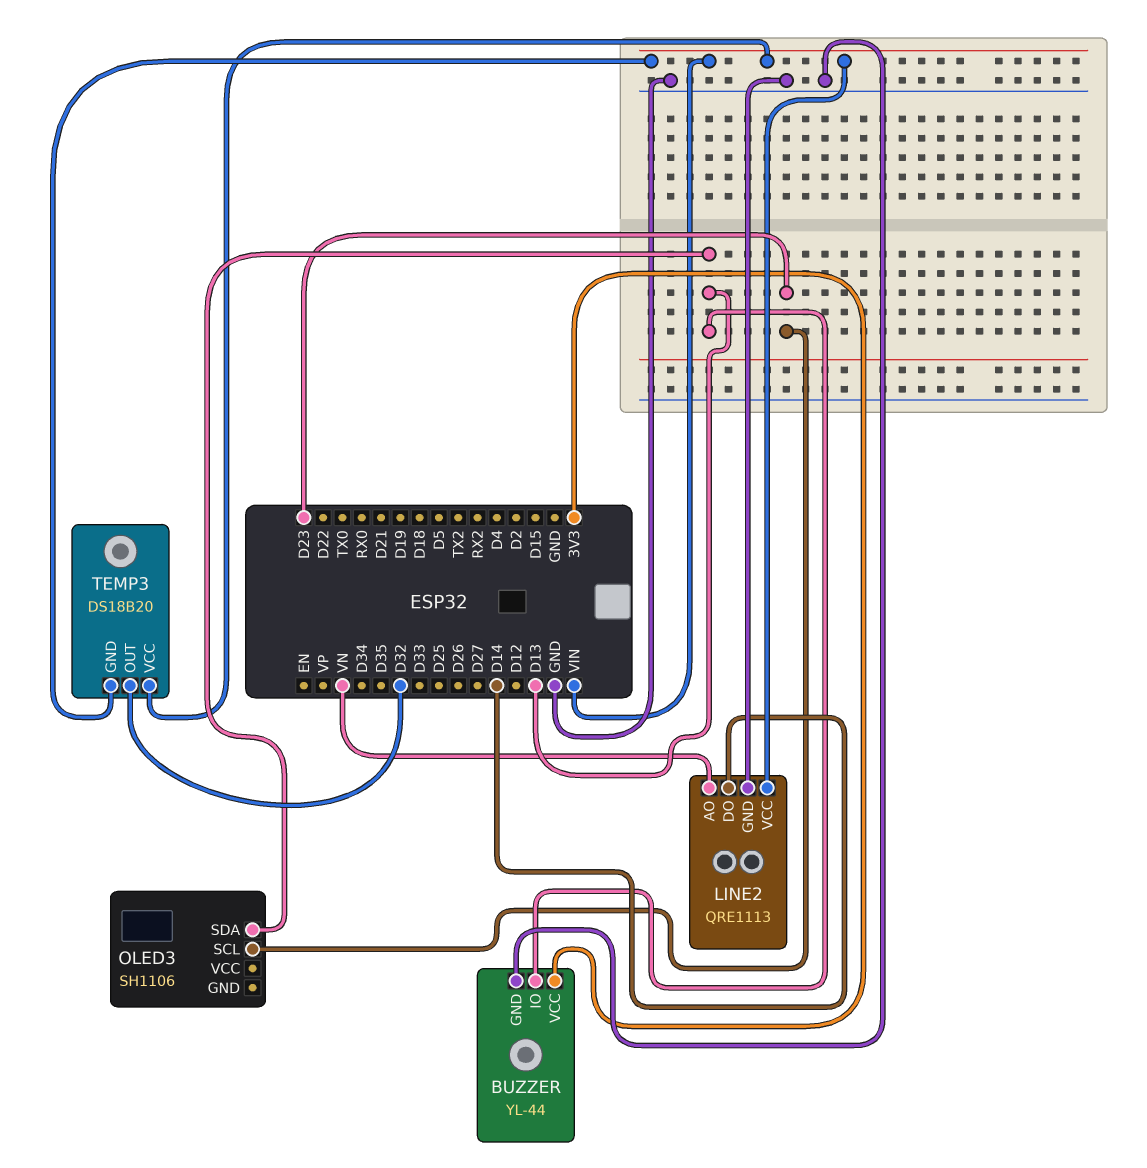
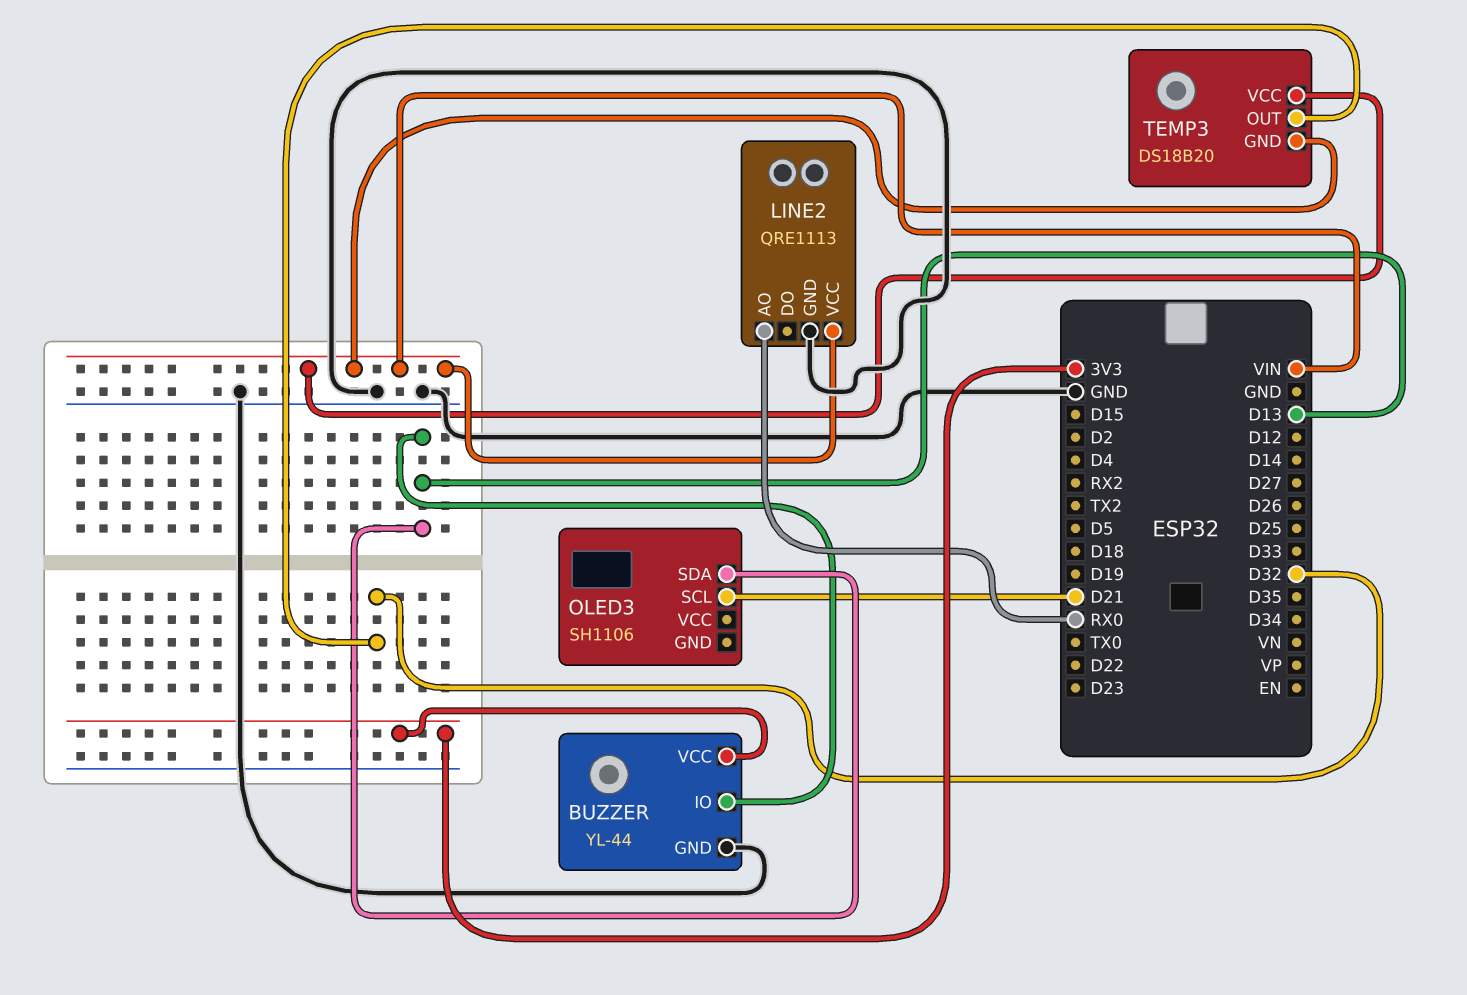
LINE2 pin AO: VN -> RX0
LINE2 pin DO: D14 -> none
OLED3 pin SCL: D23 -> D21

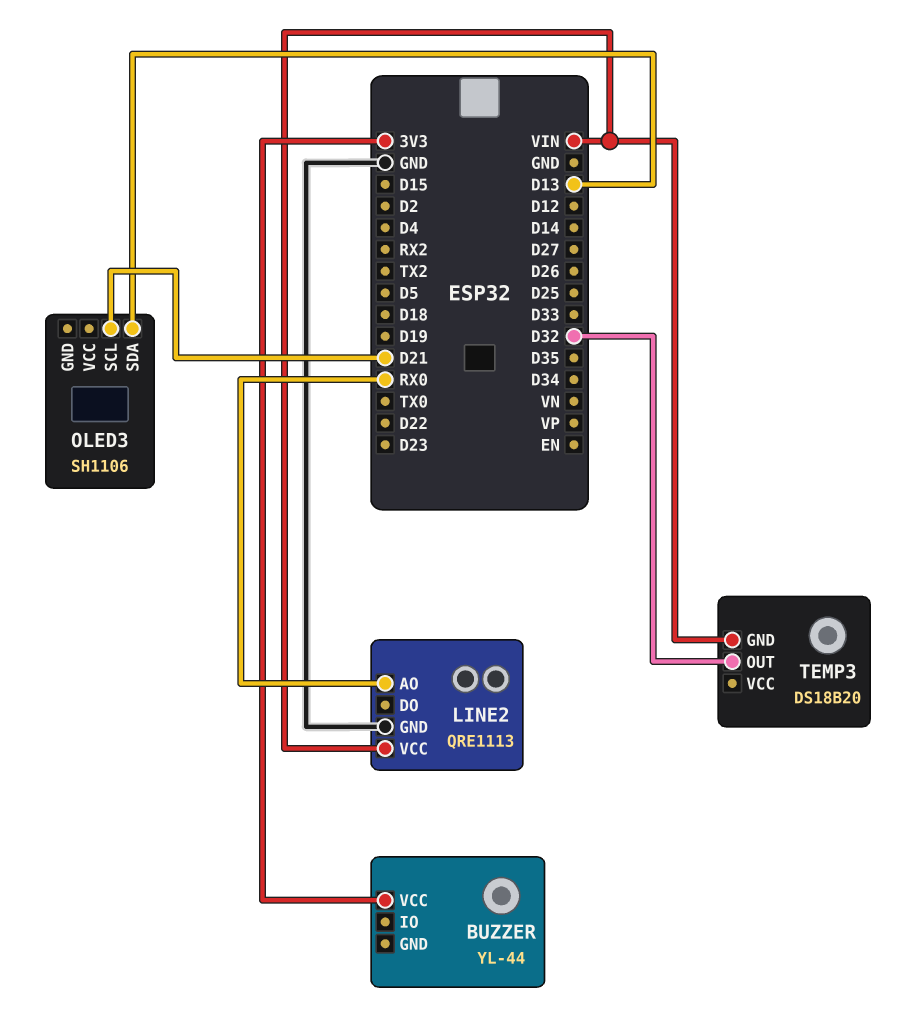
BUZZER pin GND: GND -> none
BUZZER pin IO: D13 -> none
TEMP3 pin VCC: VIN -> none

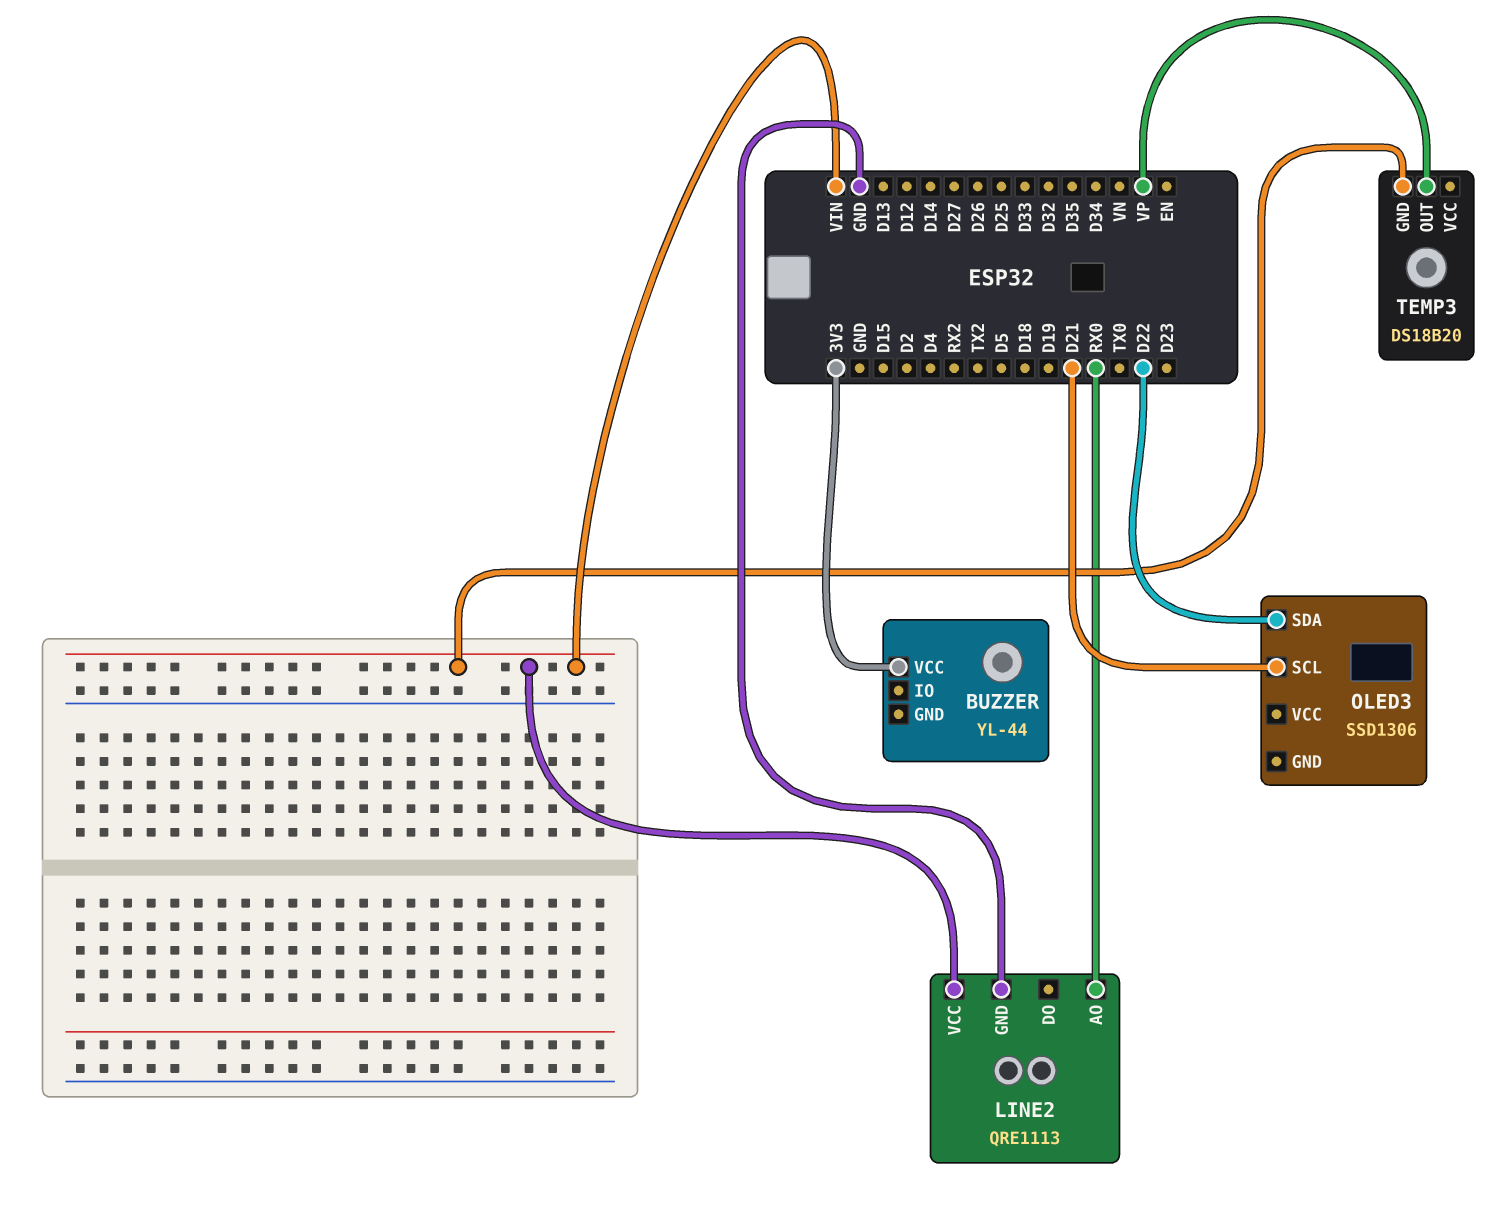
OLED3: SH1106 -> SSD1306
OLED3 pin SDA: D13 -> D22
TEMP3 pin OUT: D32 -> VP

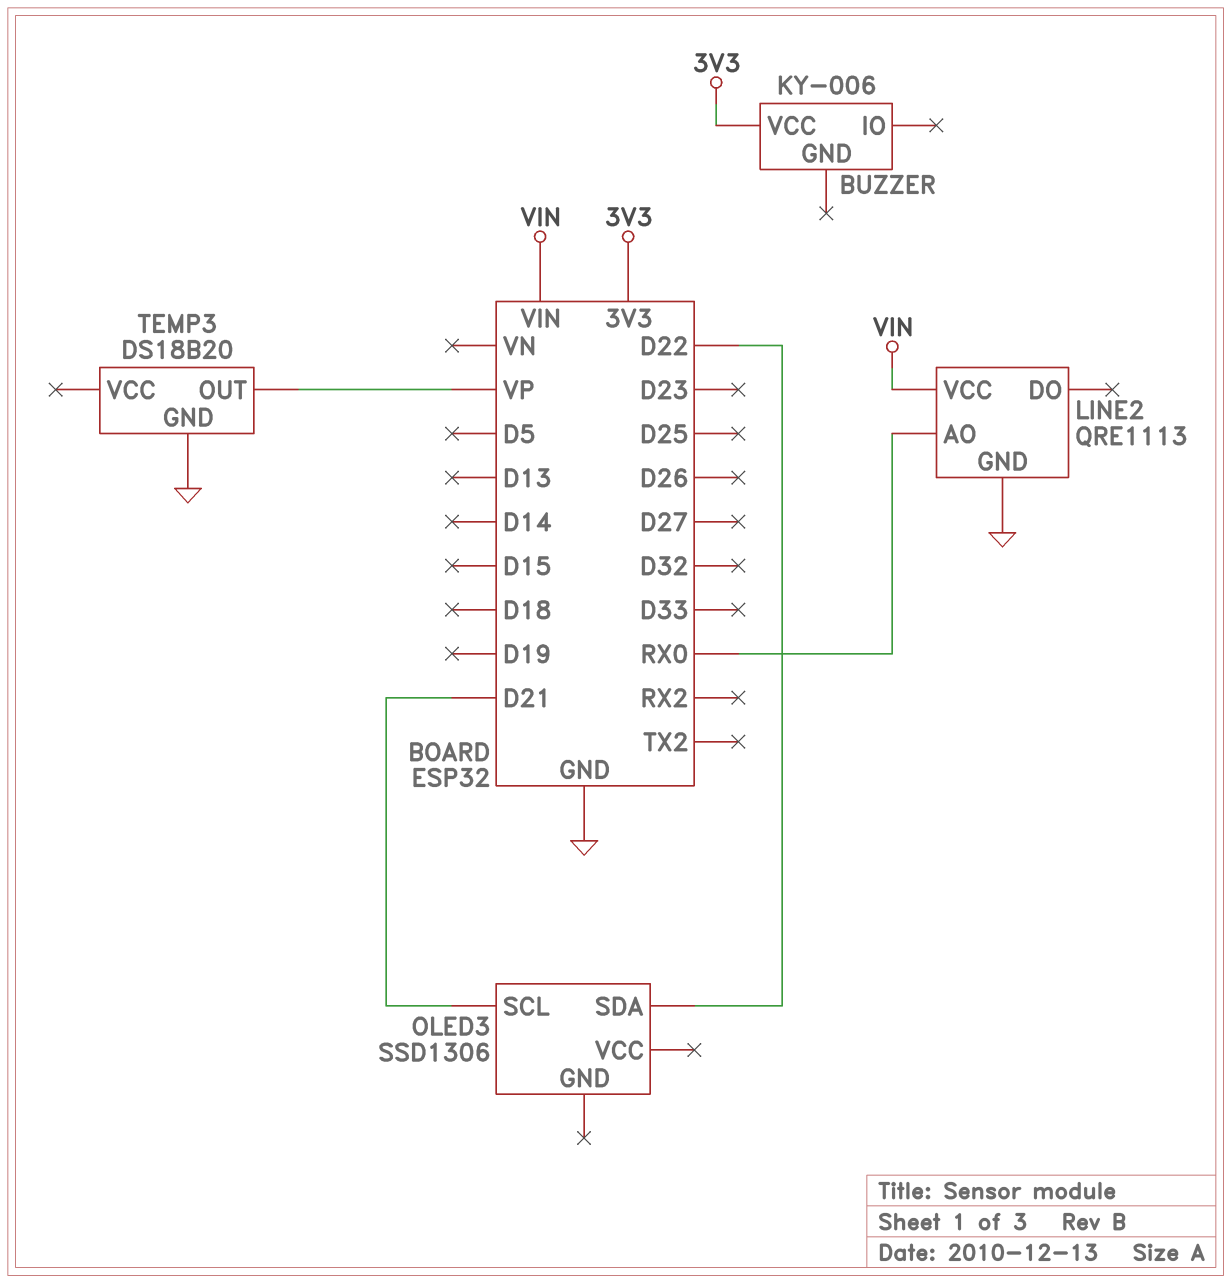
BUZZER: YL-44 -> KY-006
TEMP3 pin GND: VIN -> GND

